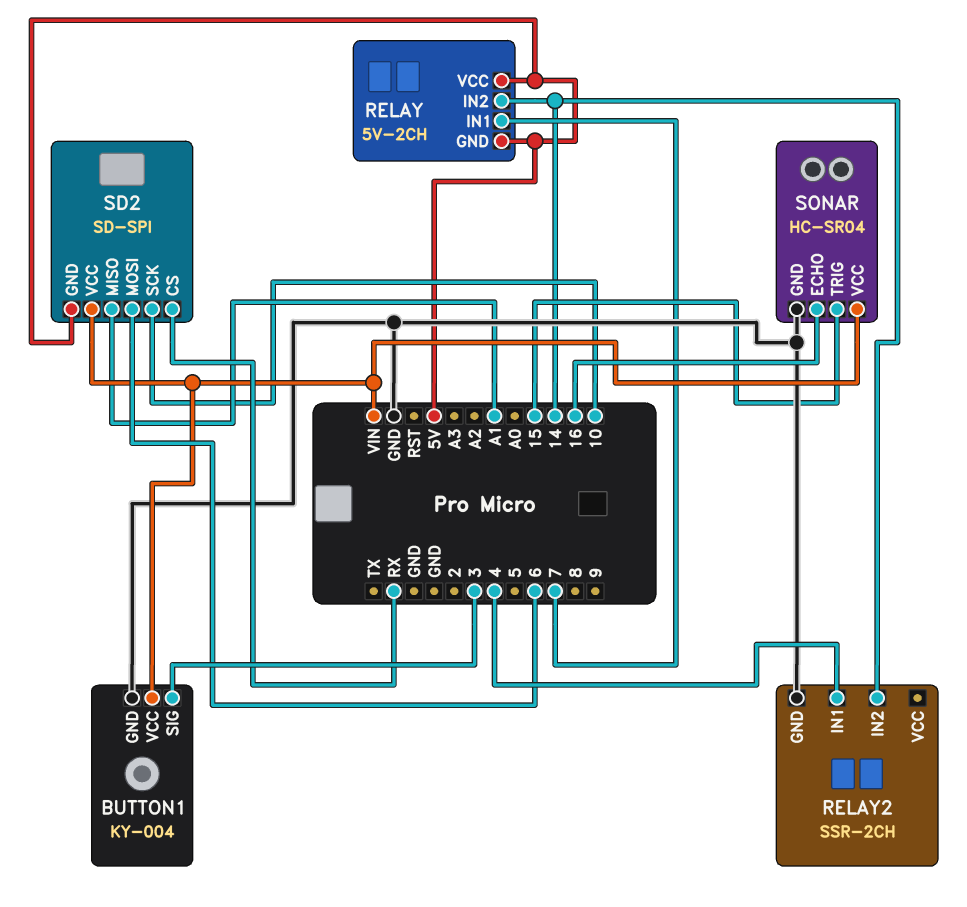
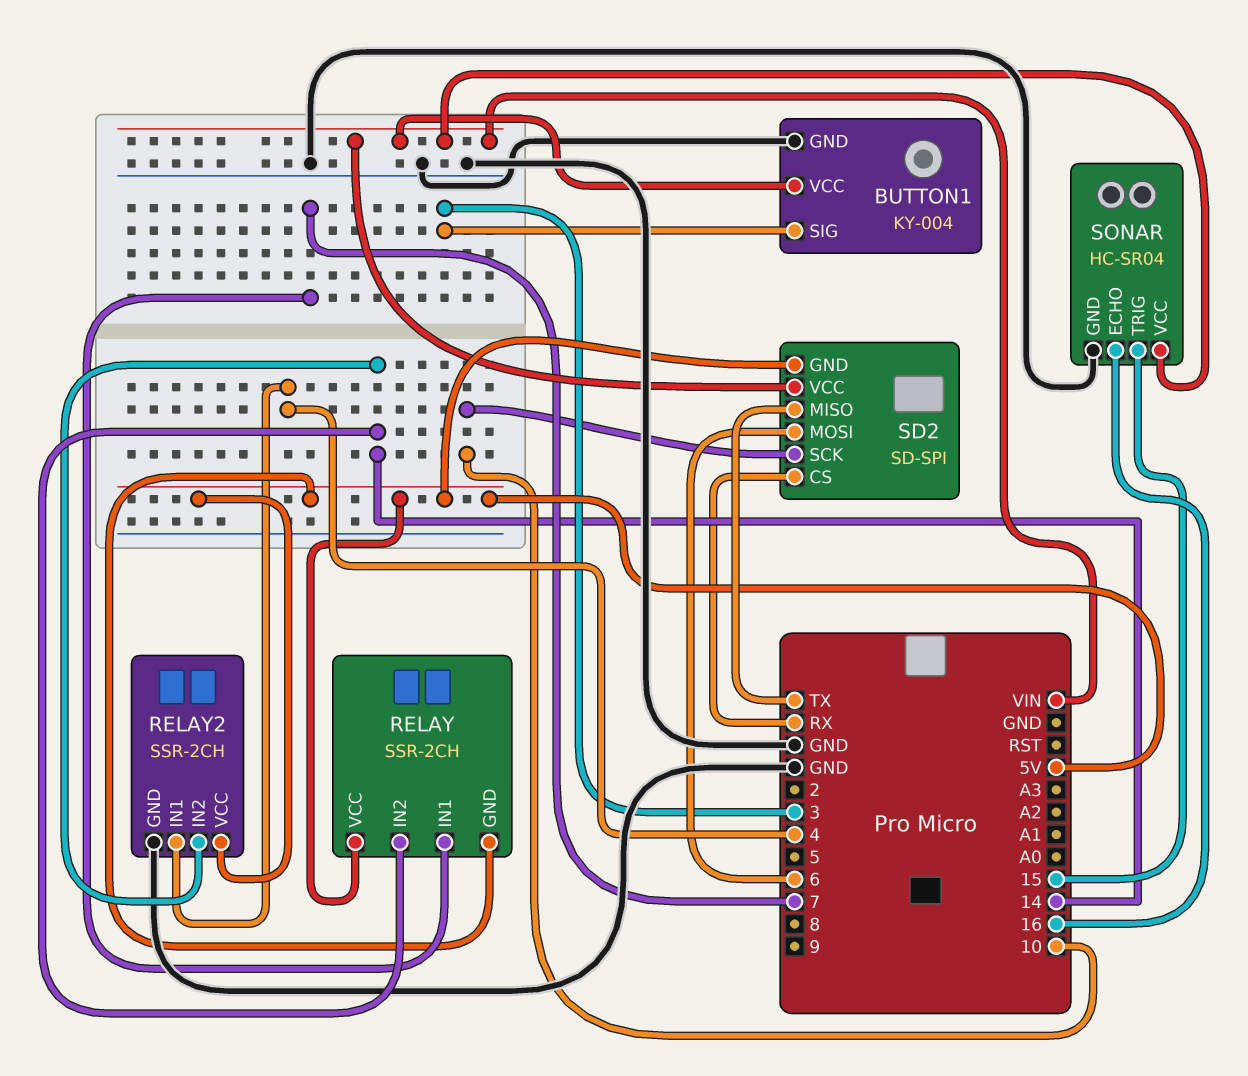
RELAY: 5V-2CH -> SSR-2CH
RELAY2 pin VCC: none -> 5V
SD2 pin MISO: A1 -> TX

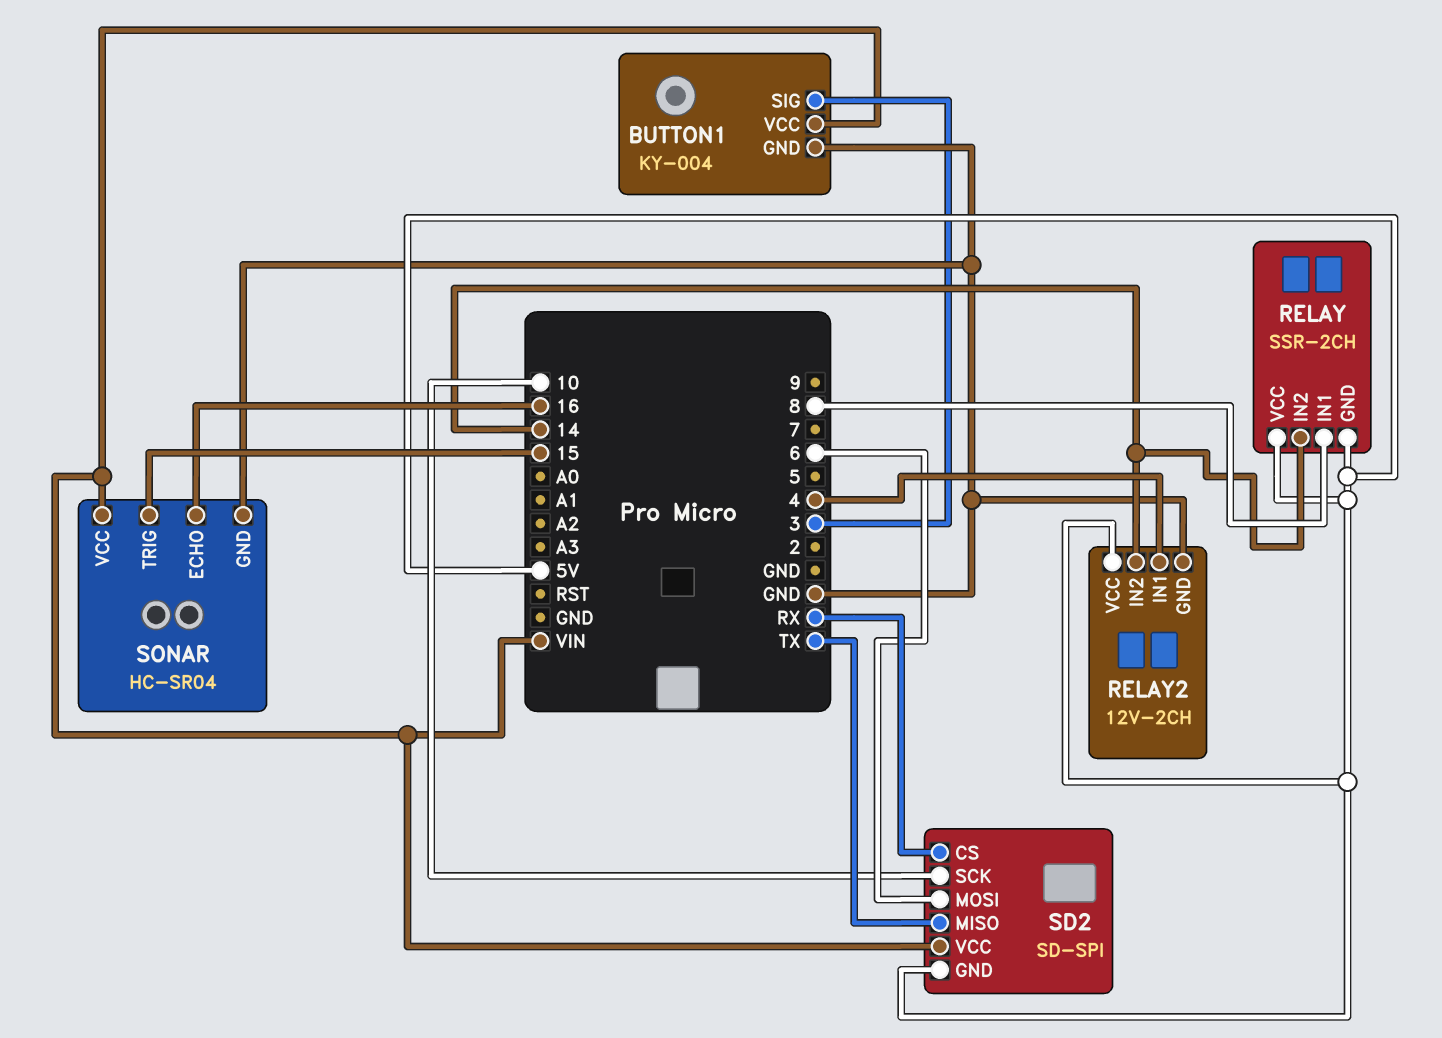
RELAY pin IN1: 7 -> 8
RELAY2: SSR-2CH -> 12V-2CH

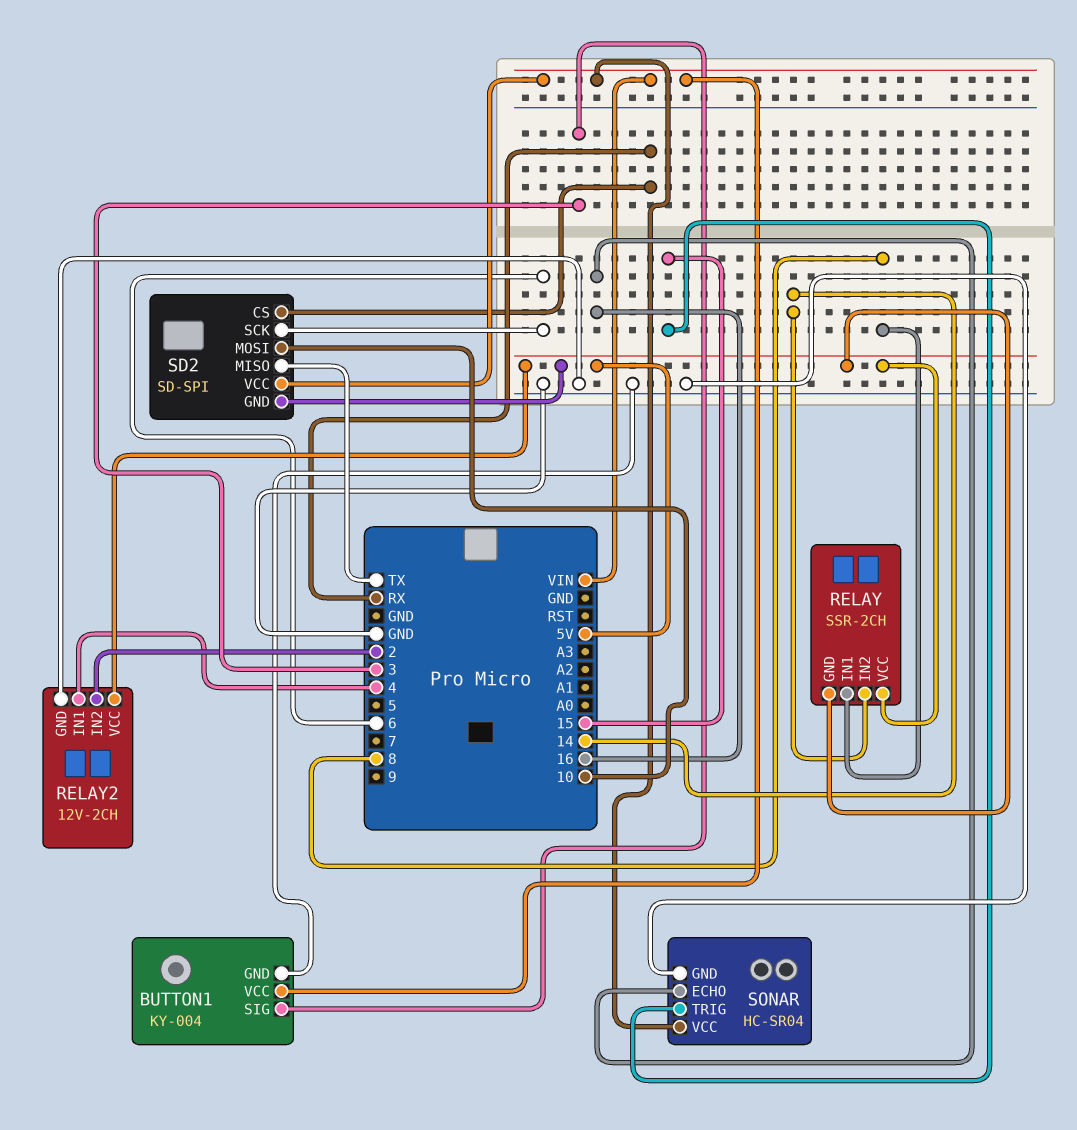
RELAY2 pin IN2: 14 -> 2
SD2 pin MOSI: 6 -> 10
SD2 pin SCK: 10 -> 6

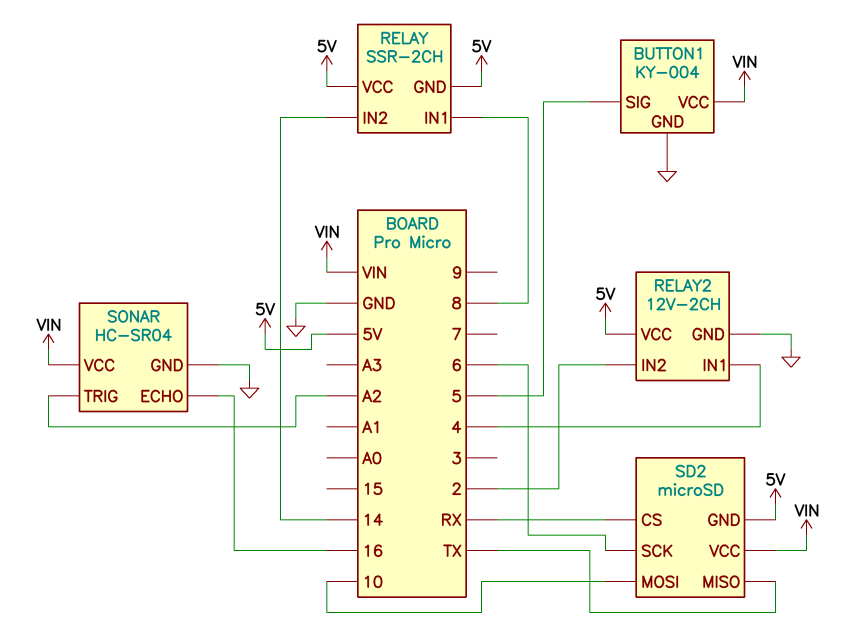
BUTTON1 pin SIG: 3 -> 5
SD2: SD-SPI -> microSD
SONAR pin TRIG: 15 -> A2

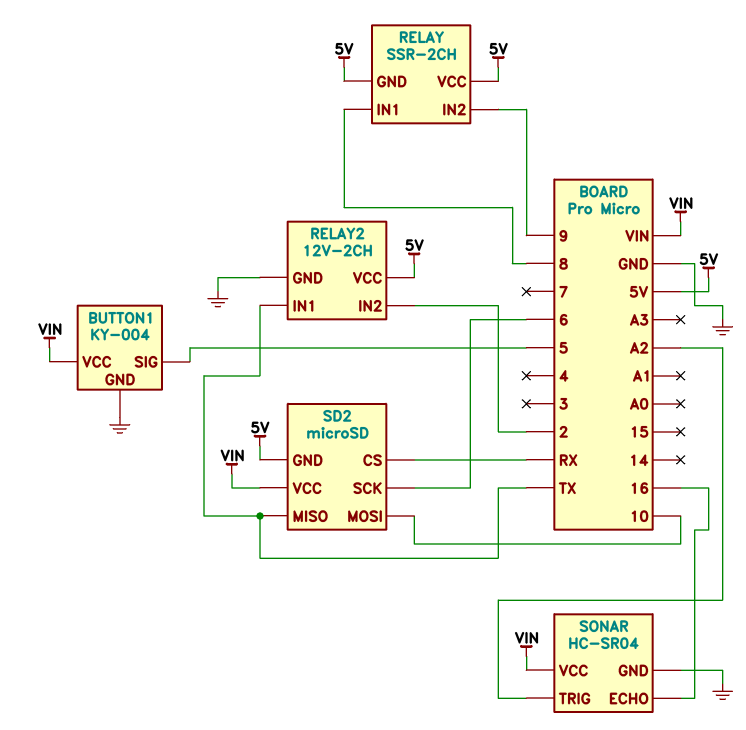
RELAY pin IN2: 14 -> 9
RELAY2 pin IN1: 4 -> TX

